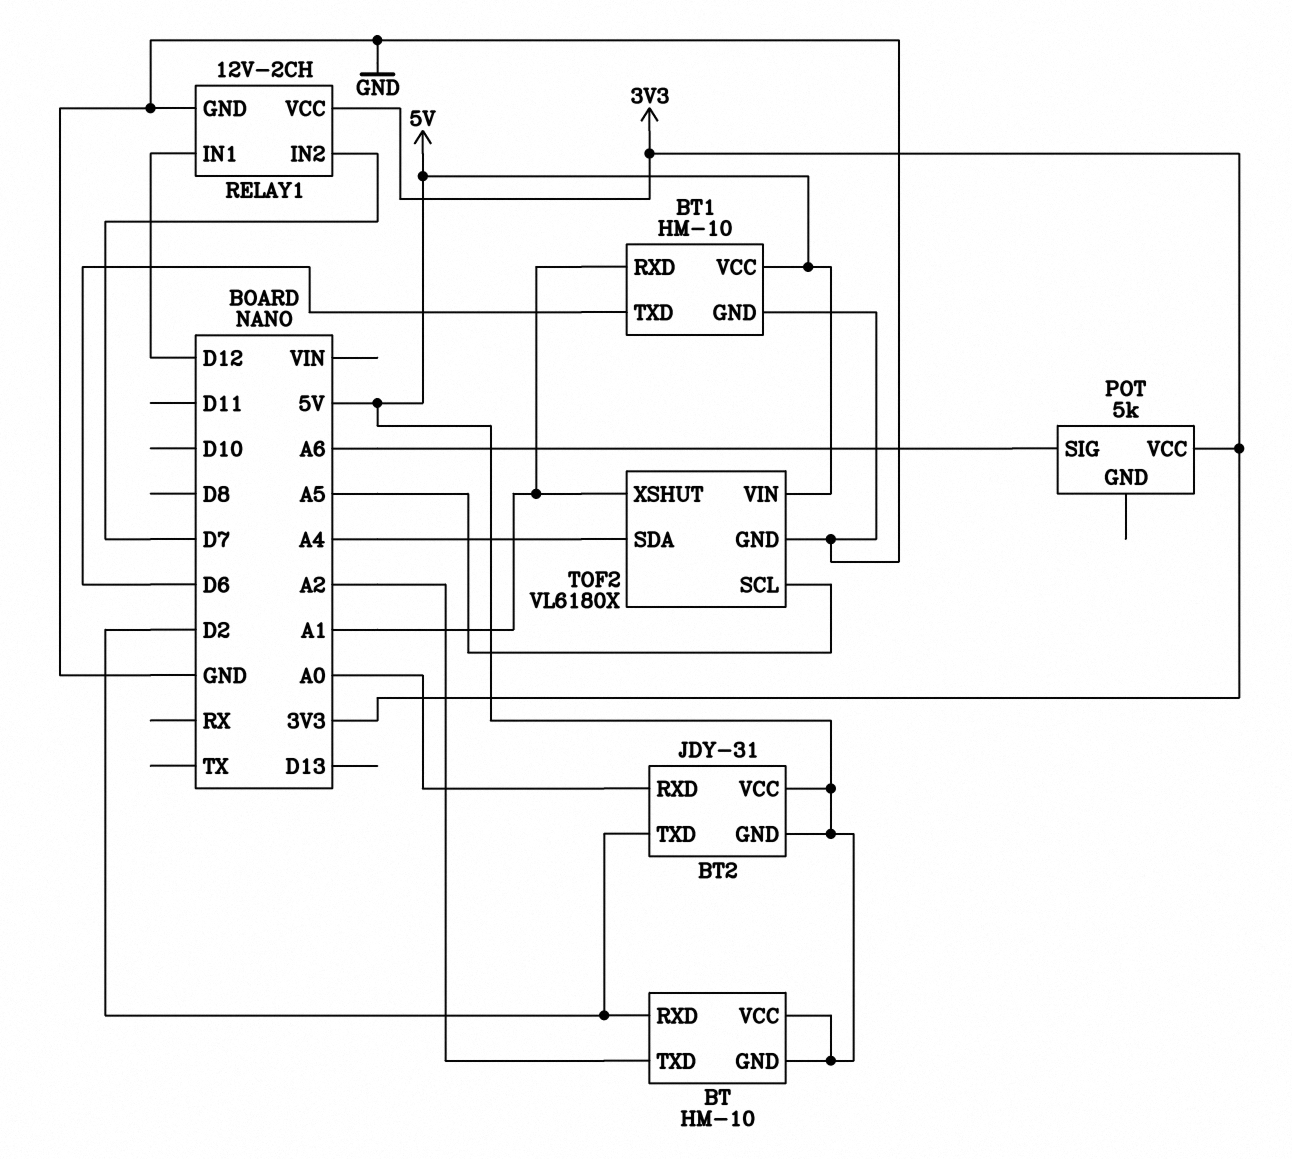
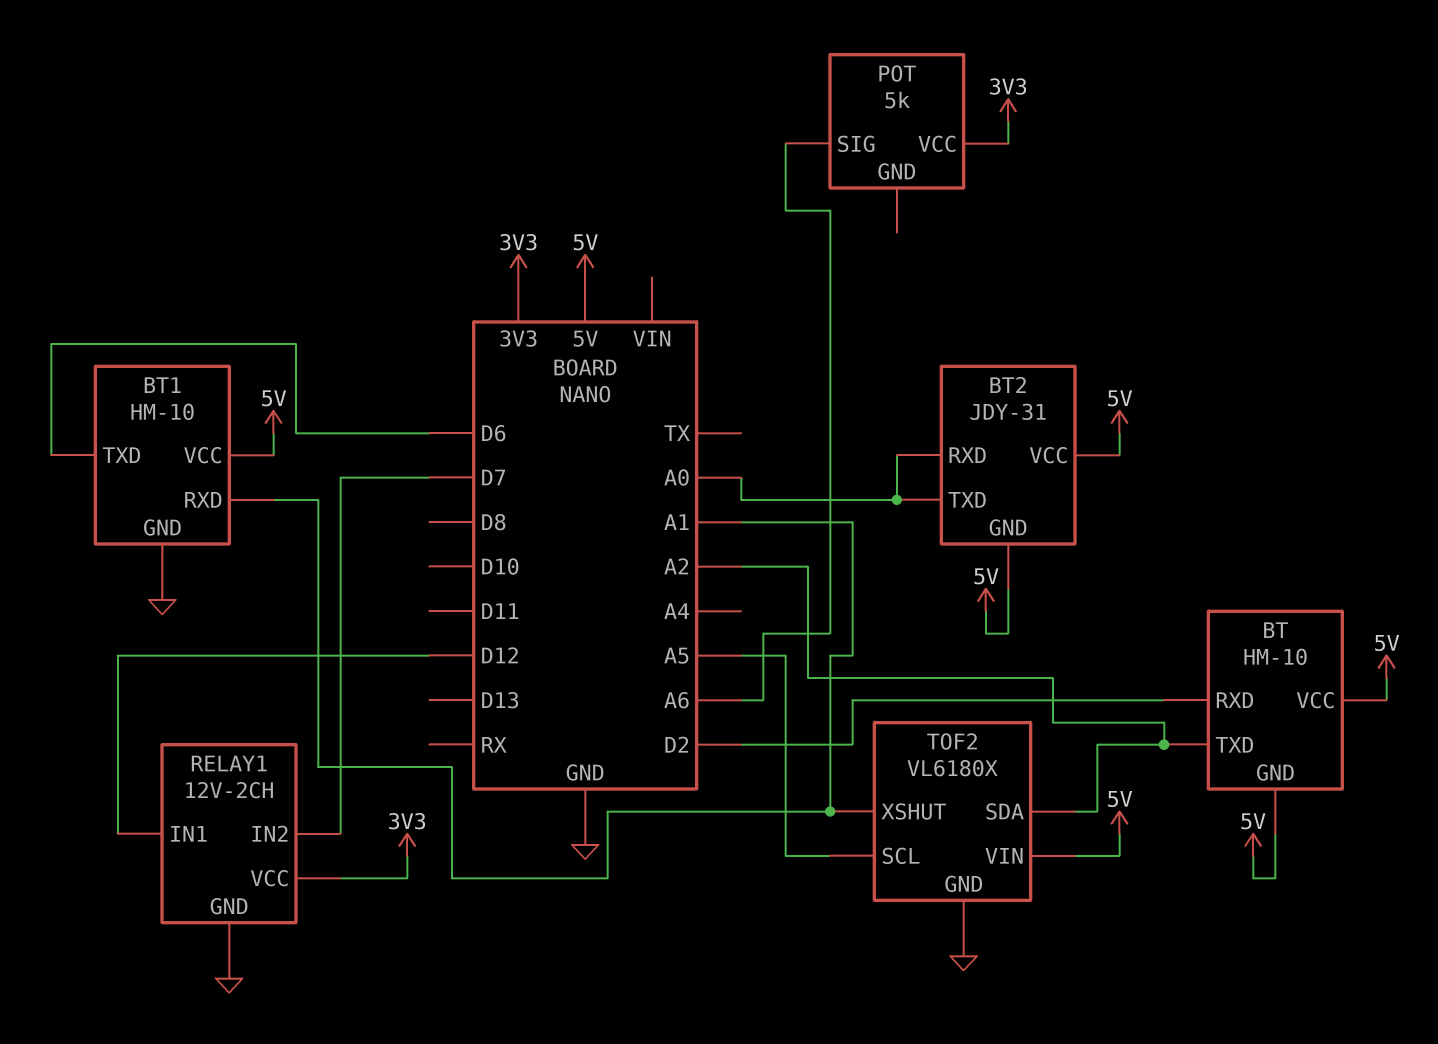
BT2 pin TXD: D2 -> A0
TOF2 pin SDA: A4 -> A2

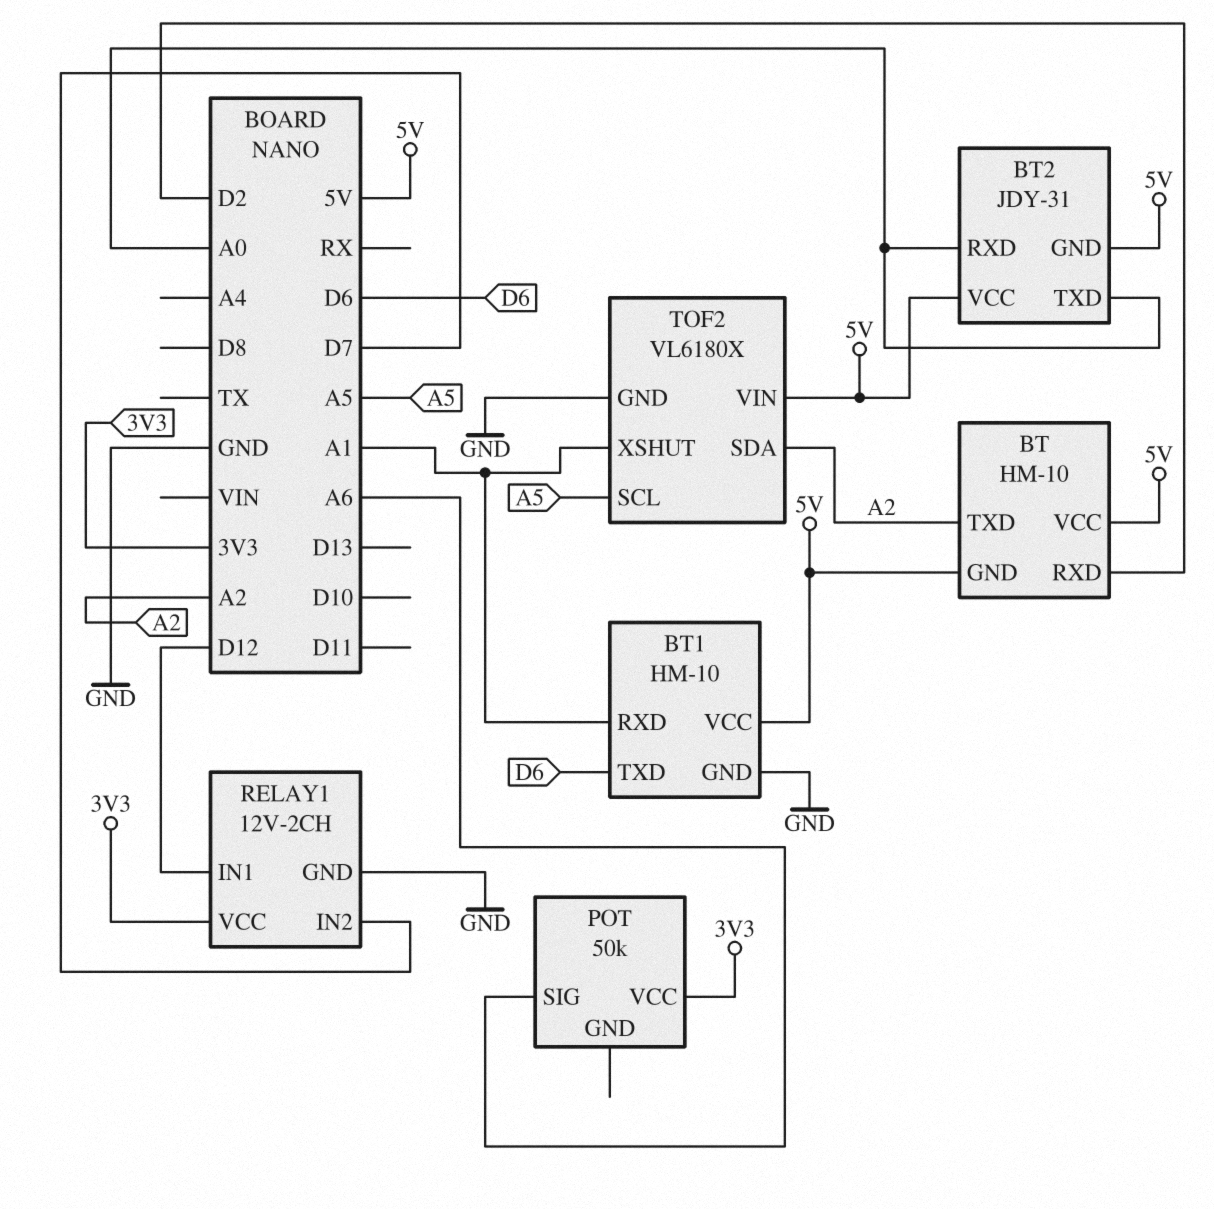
POT: 5k -> 50k

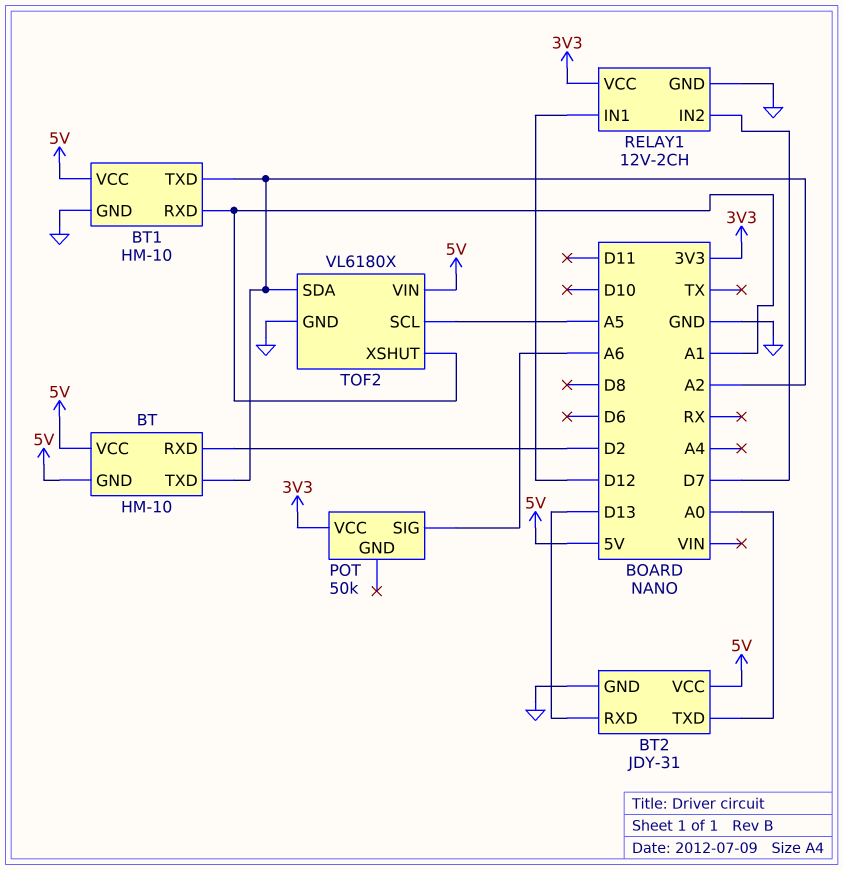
BT1 pin TXD: D6 -> A2
BT2 pin GND: 5V -> GND
BT2 pin RXD: A0 -> D13

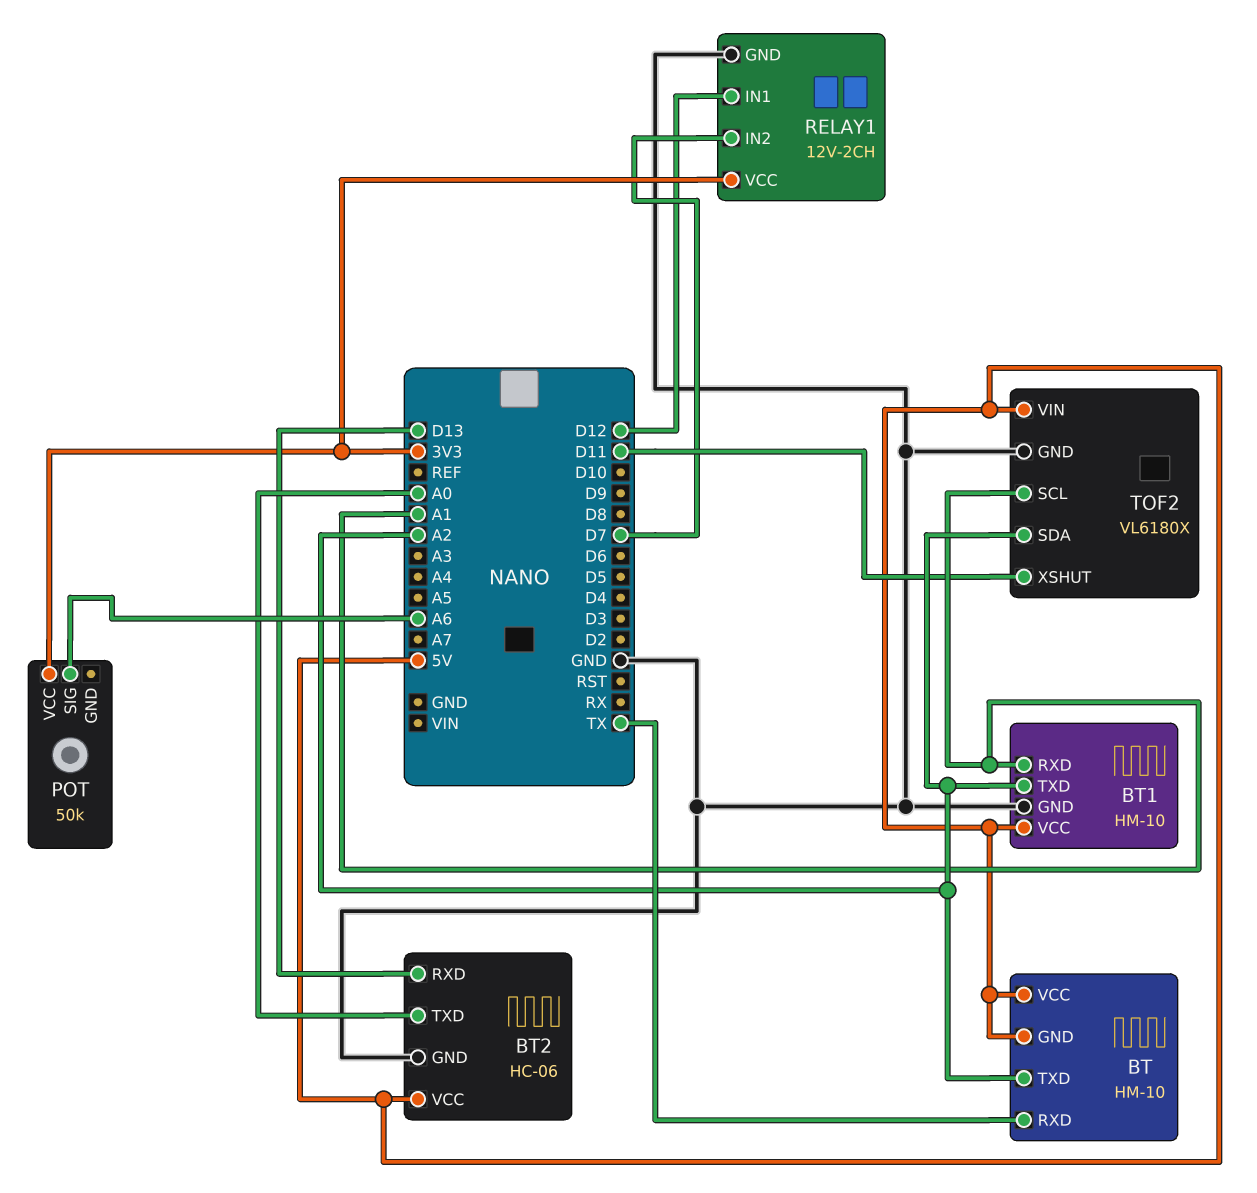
BT pin RXD: D2 -> TX
BT2: JDY-31 -> HC-06
TOF2 pin SCL: A5 -> A1
TOF2 pin XSHUT: A1 -> D11

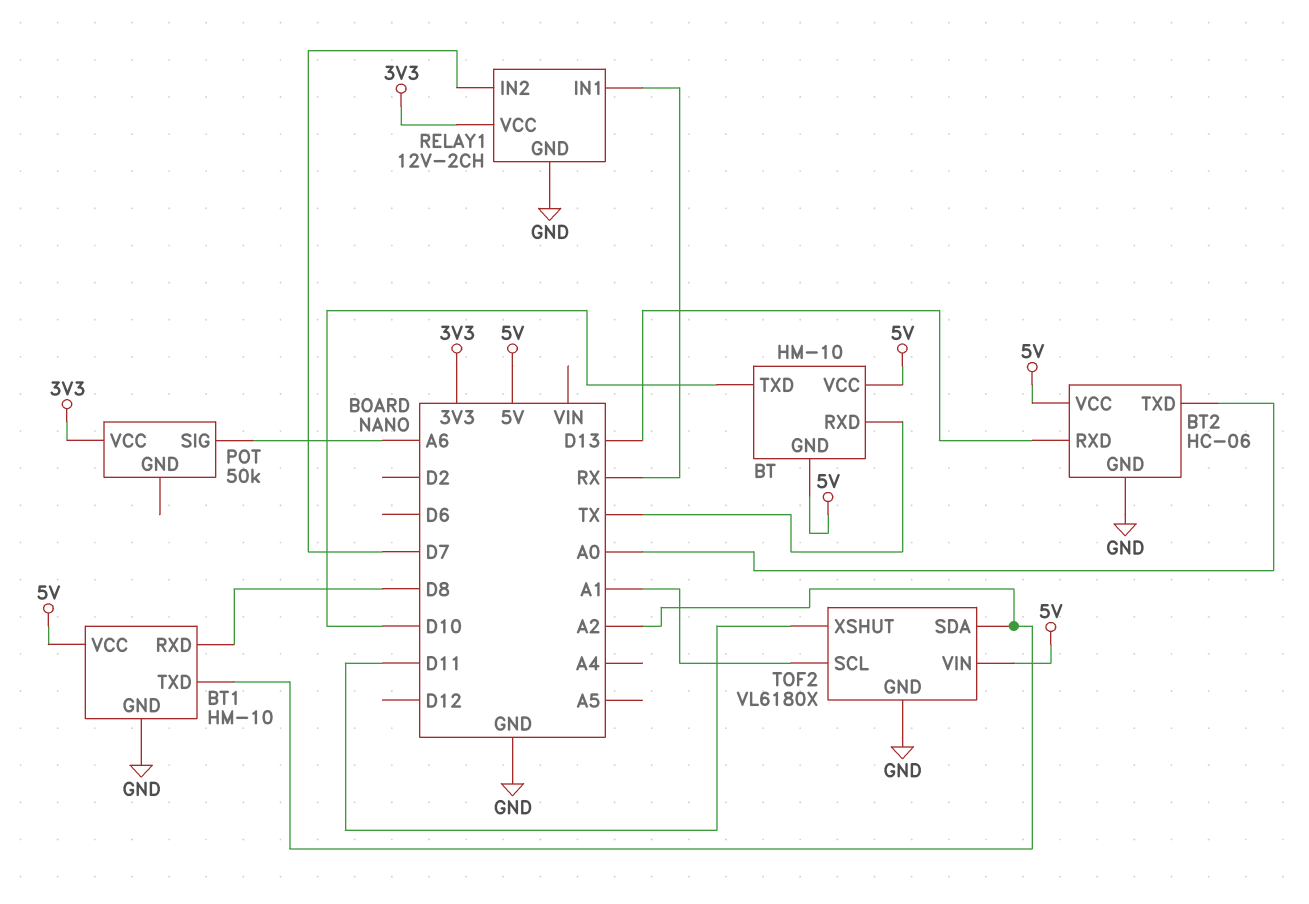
BT pin TXD: A2 -> D10
BT1 pin RXD: A1 -> D8
RELAY1 pin IN1: D12 -> RX

